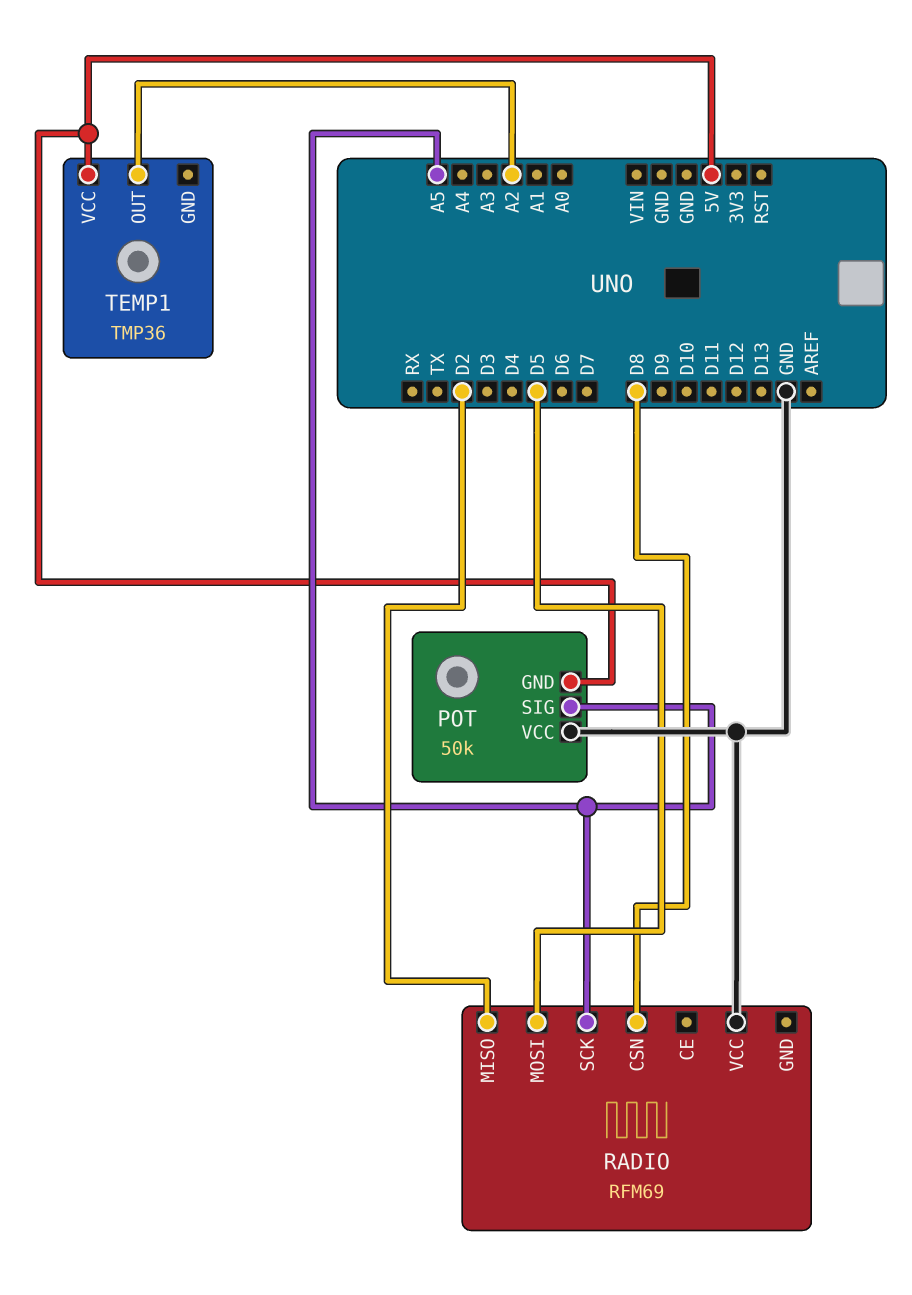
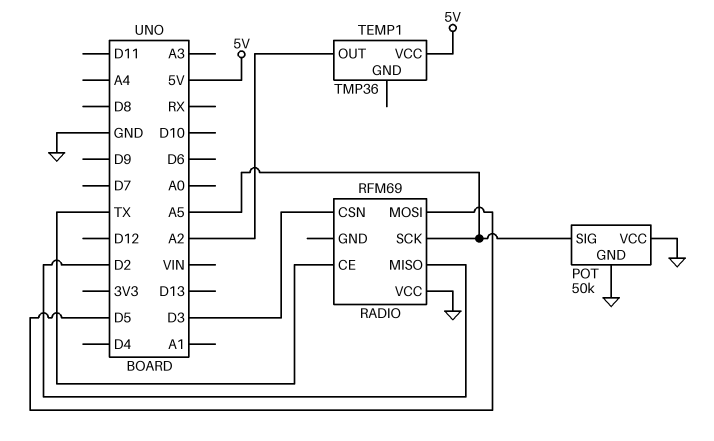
POT pin GND: 5V -> GND
RADIO pin CE: none -> TX
RADIO pin CSN: D8 -> D3

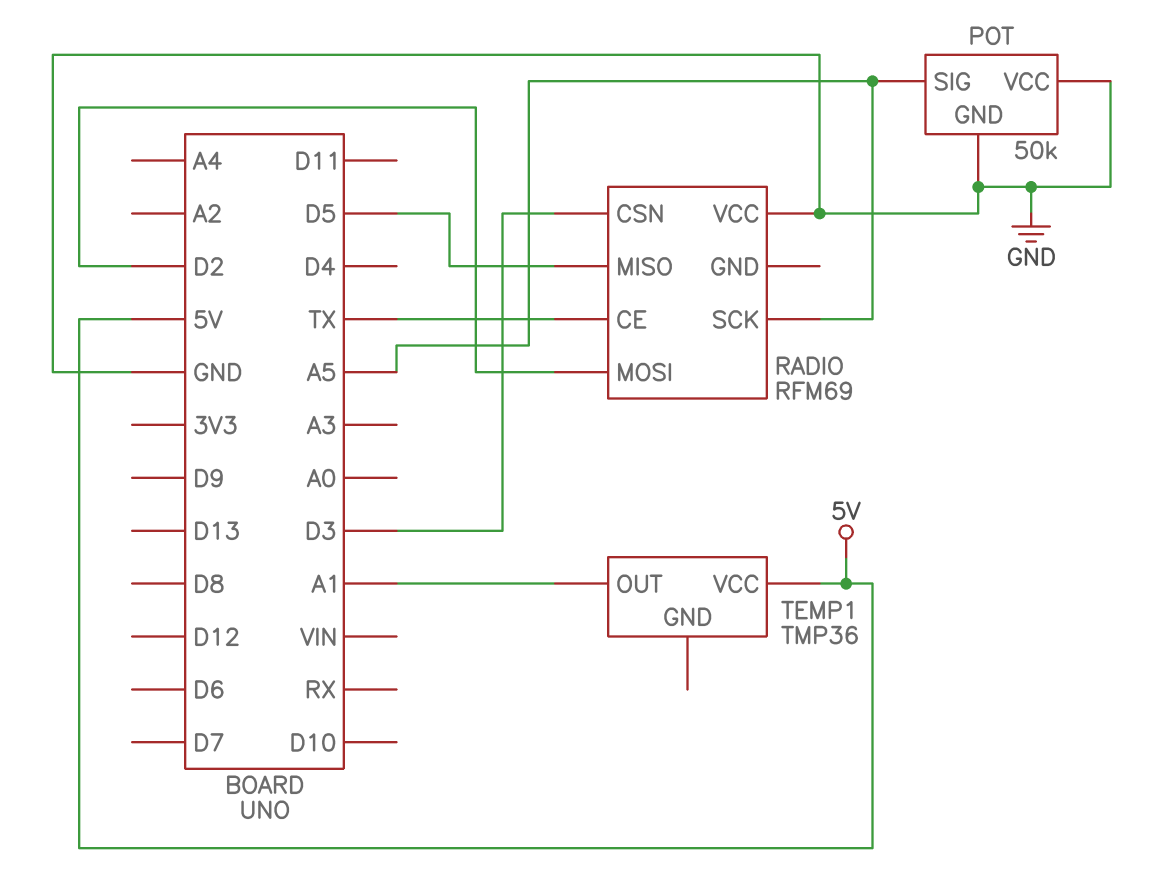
RADIO pin MISO: D2 -> D5
RADIO pin MOSI: D5 -> D2
TEMP1 pin OUT: A2 -> A1

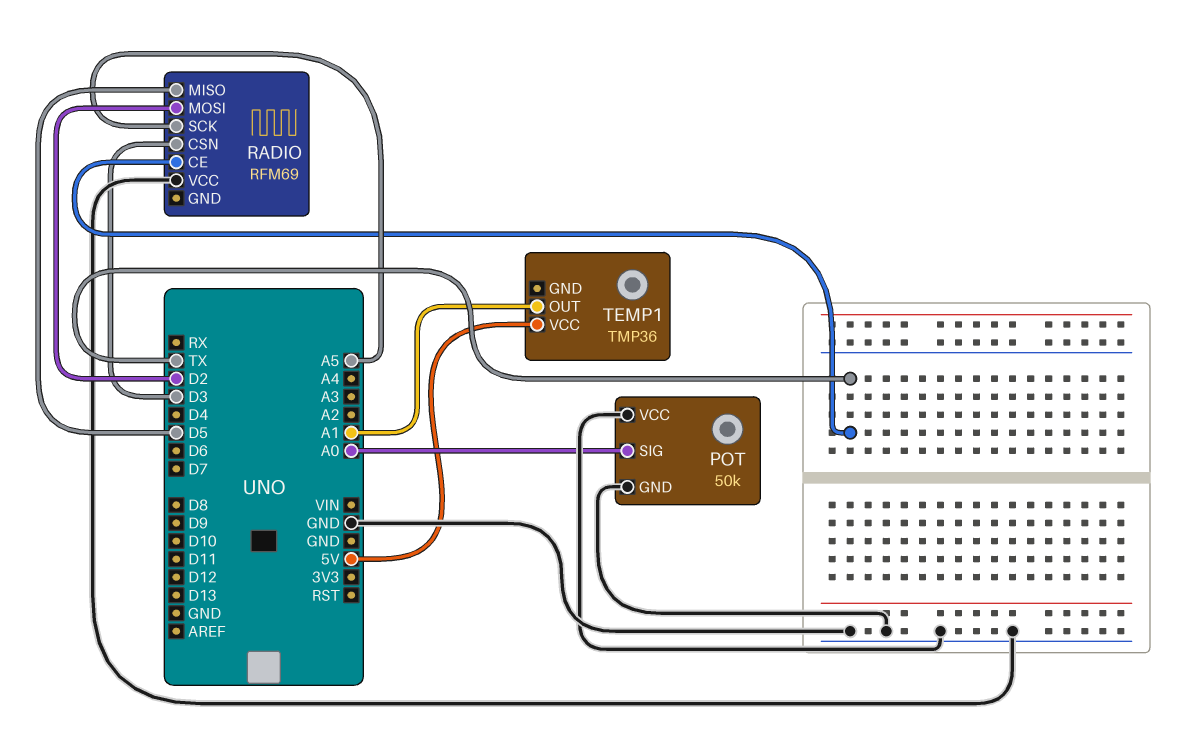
POT pin SIG: A5 -> A0

